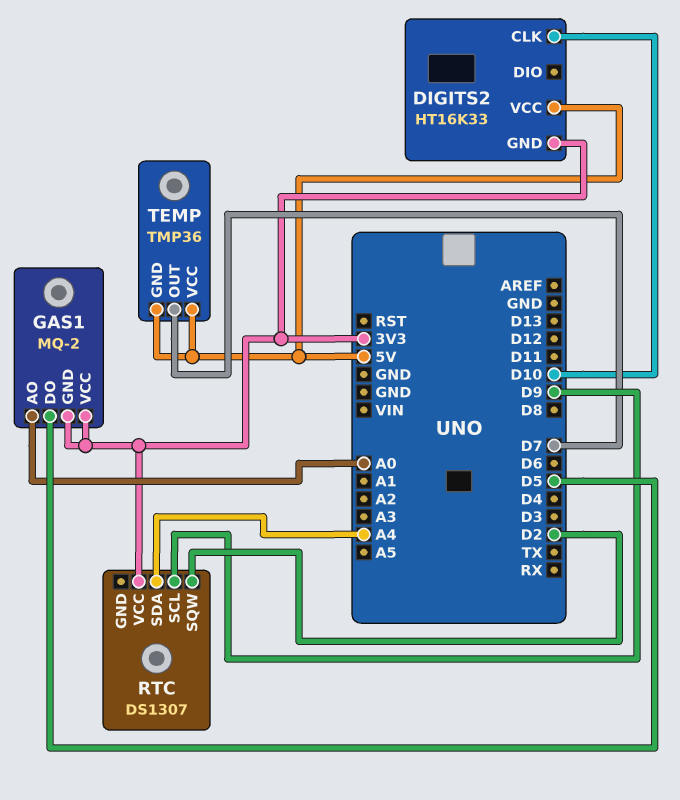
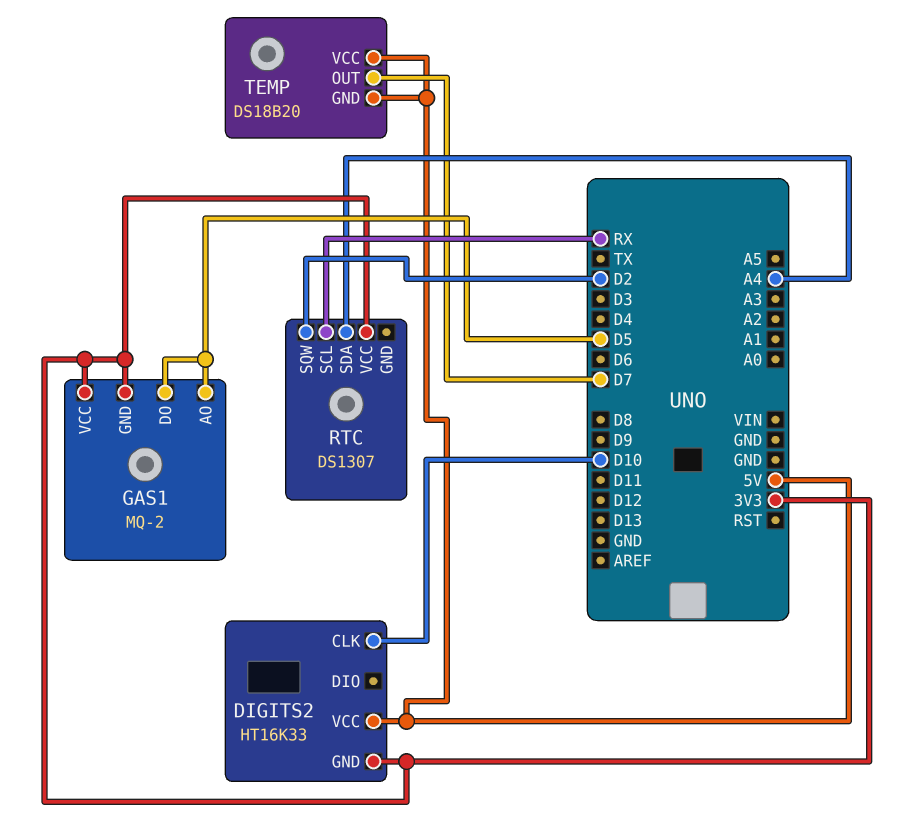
GAS1 pin AO: A0 -> D5
RTC pin SCL: D9 -> RX
TEMP: TMP36 -> DS18B20

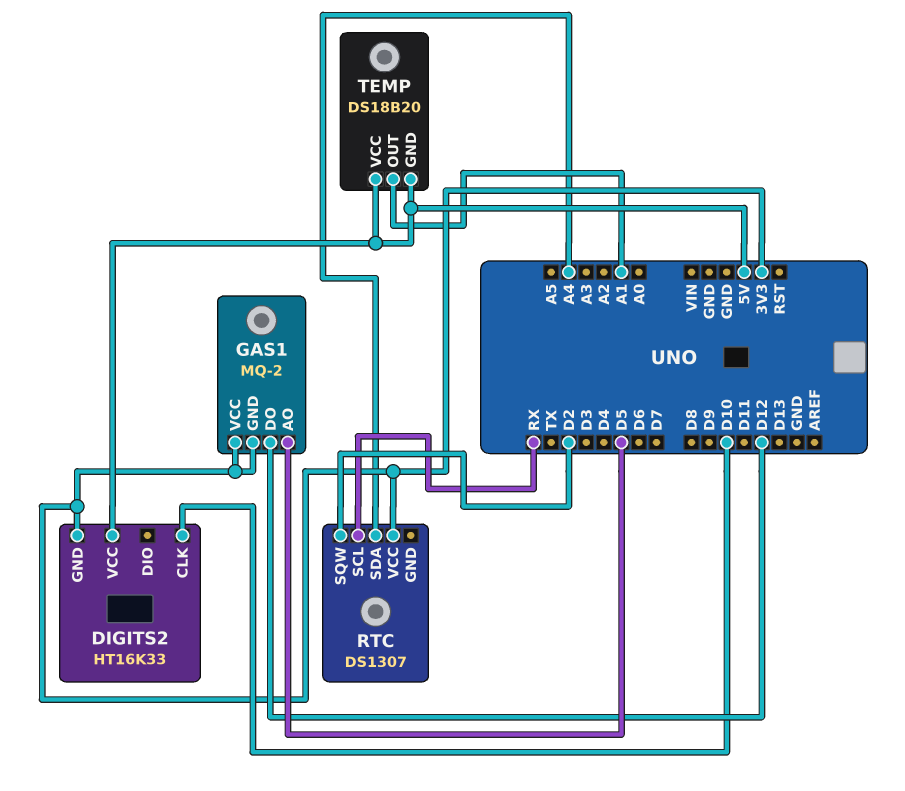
GAS1 pin DO: D5 -> D12
TEMP pin OUT: D7 -> A1

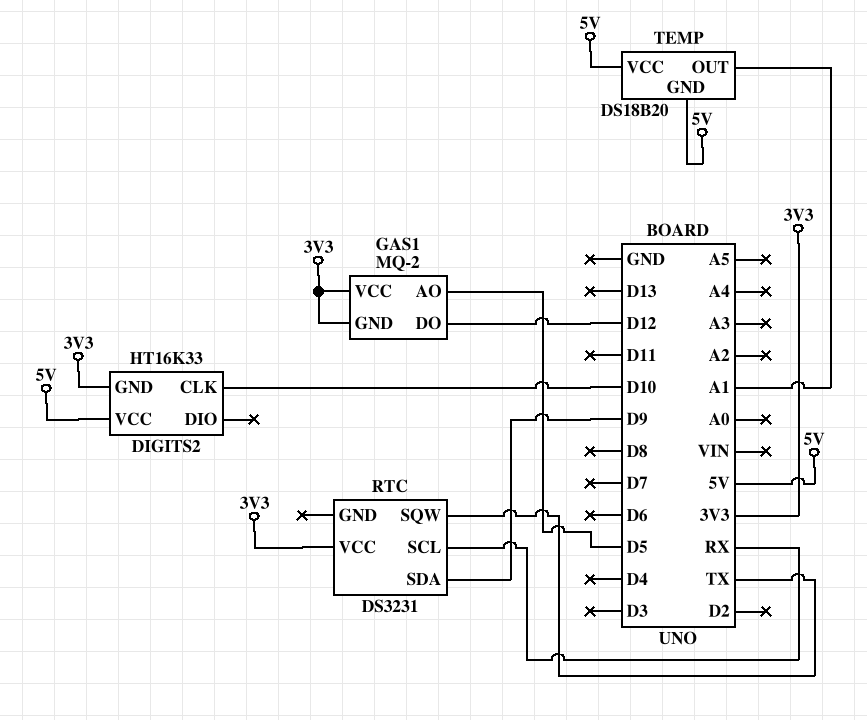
RTC: DS1307 -> DS3231
RTC pin SDA: A4 -> D9
RTC pin SQW: D2 -> TX

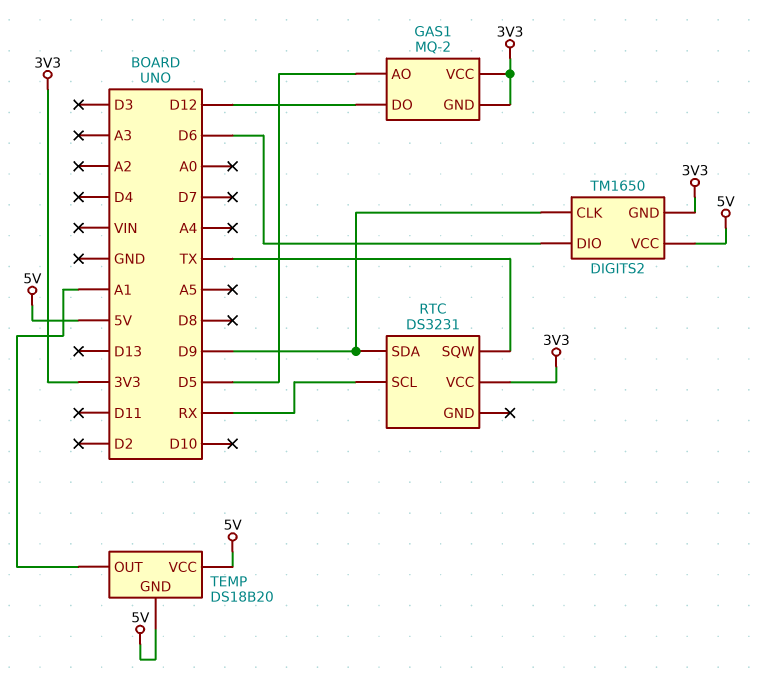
DIGITS2: HT16K33 -> TM1650
DIGITS2 pin CLK: D10 -> D9
DIGITS2 pin DIO: none -> D6

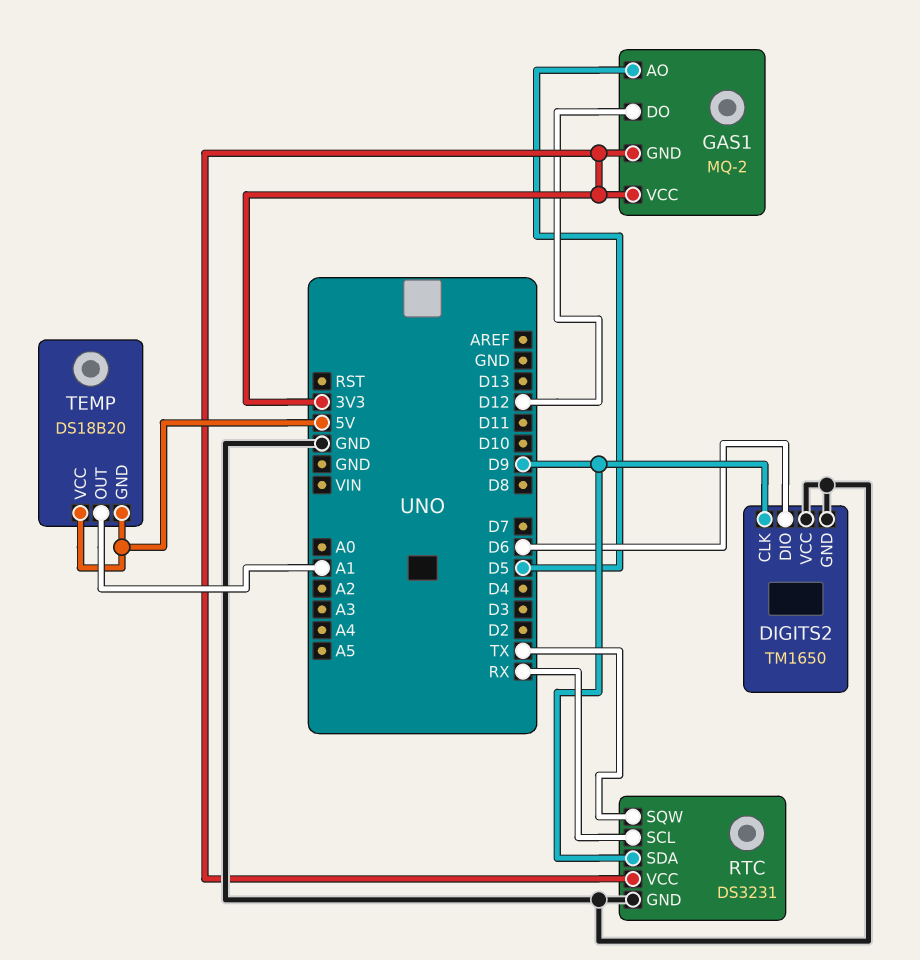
DIGITS2 pin GND: 3V3 -> GND
DIGITS2 pin VCC: 5V -> GND
RTC pin GND: none -> GND

